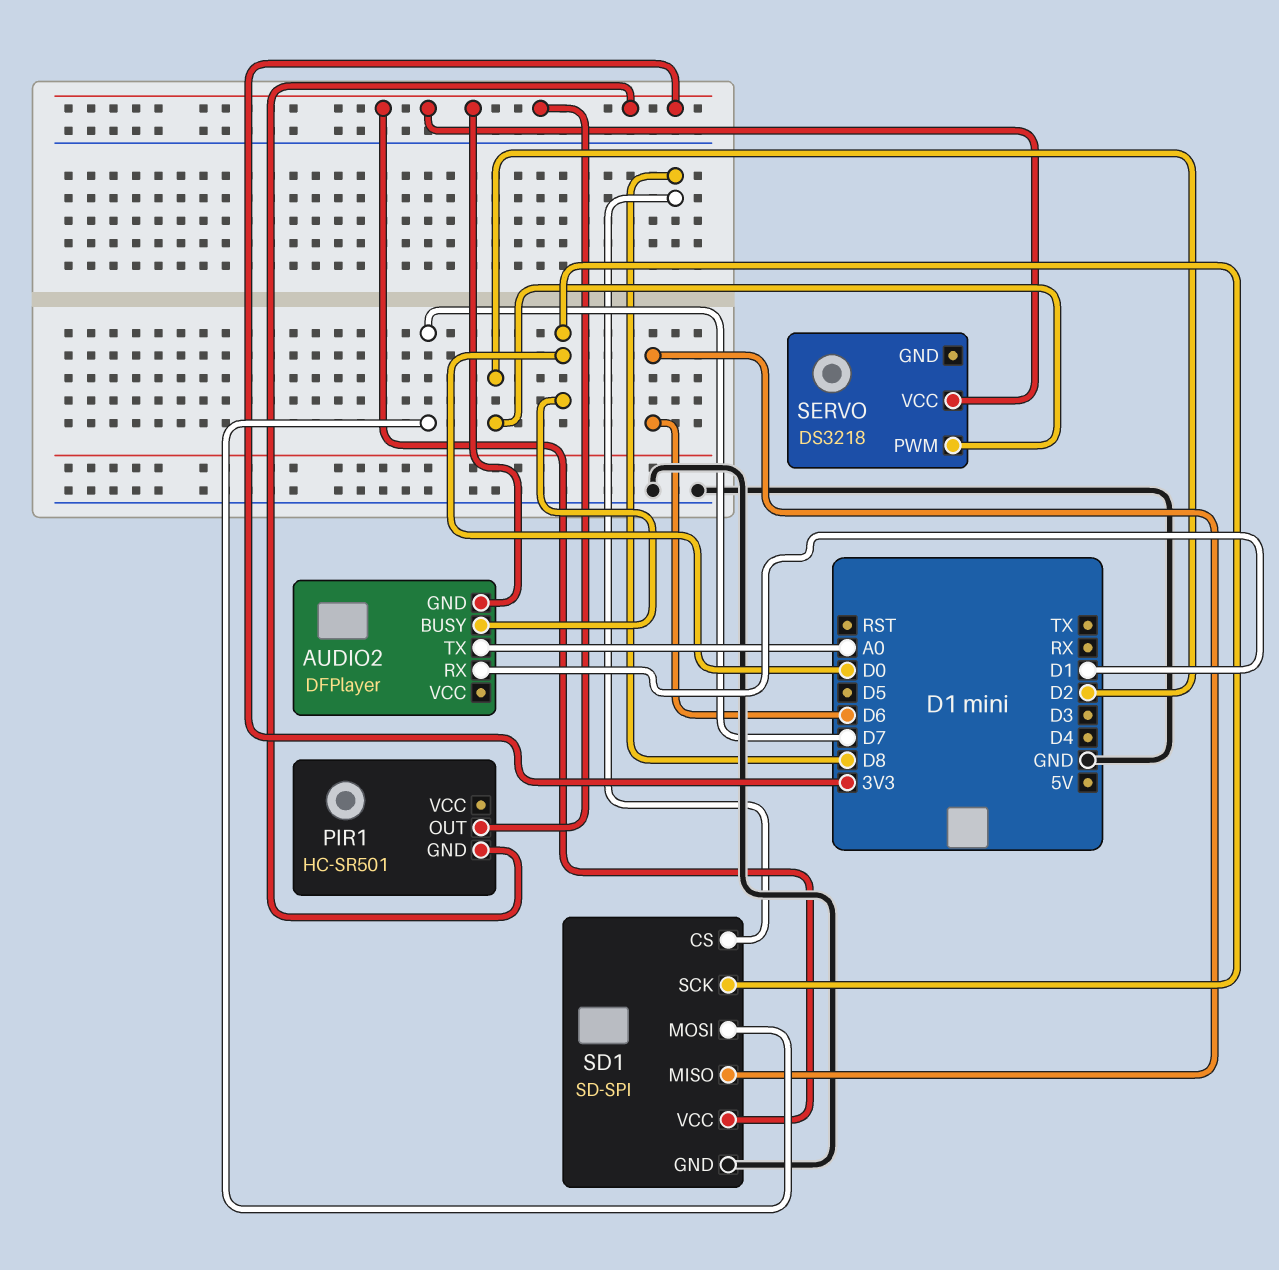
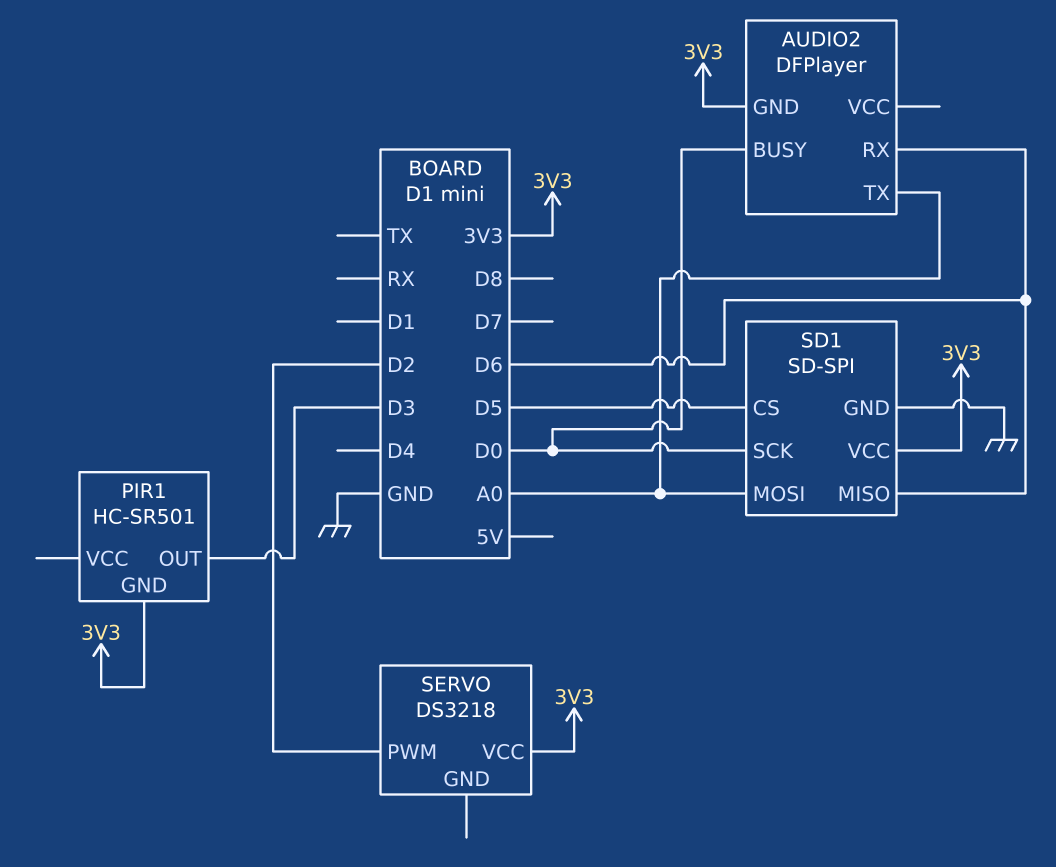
AUDIO2 pin RX: D1 -> D6
PIR1 pin OUT: 3V3 -> D3
SD1 pin CS: D8 -> D5
SD1 pin MOSI: D7 -> A0

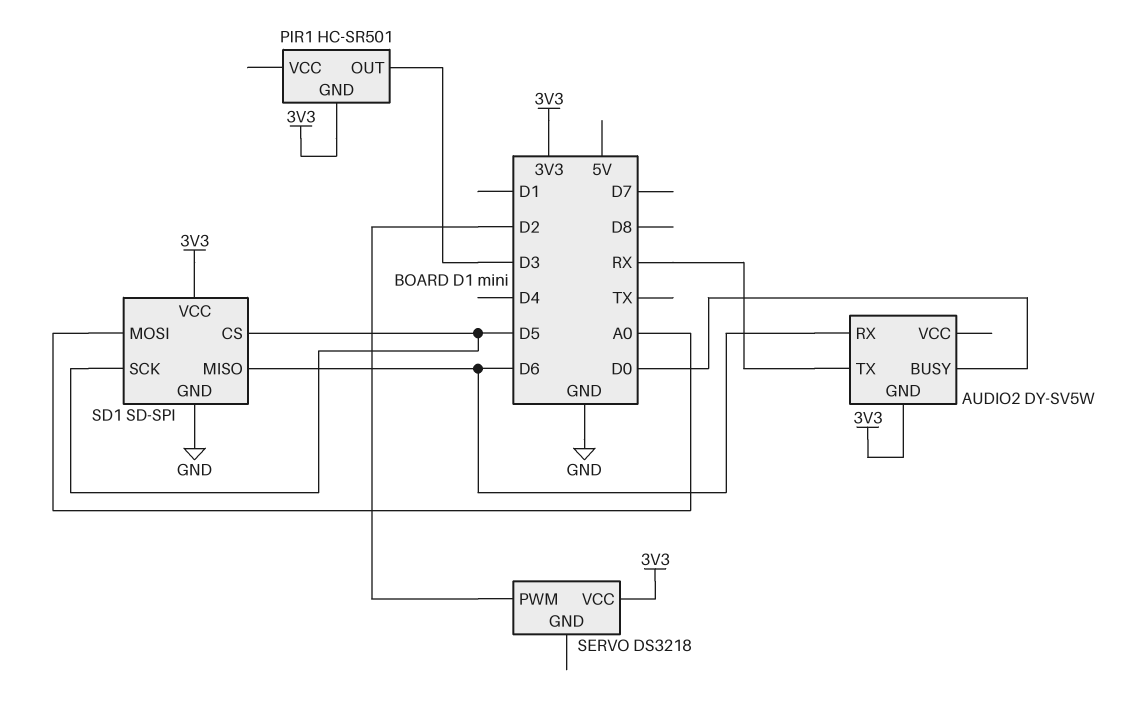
AUDIO2: DFPlayer -> DY-SV5W
AUDIO2 pin TX: A0 -> RX
SD1 pin SCK: D0 -> D5

